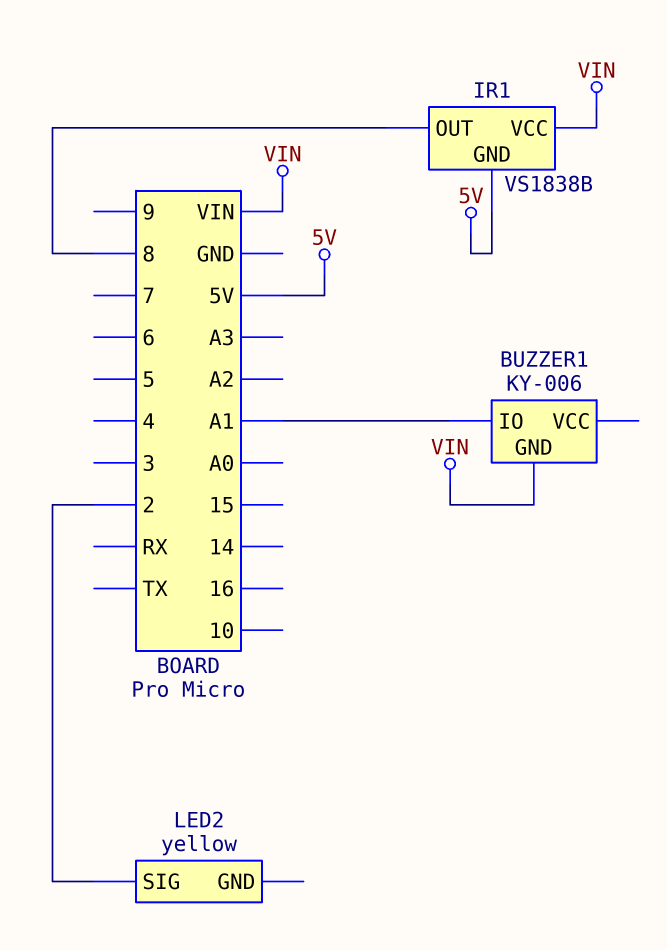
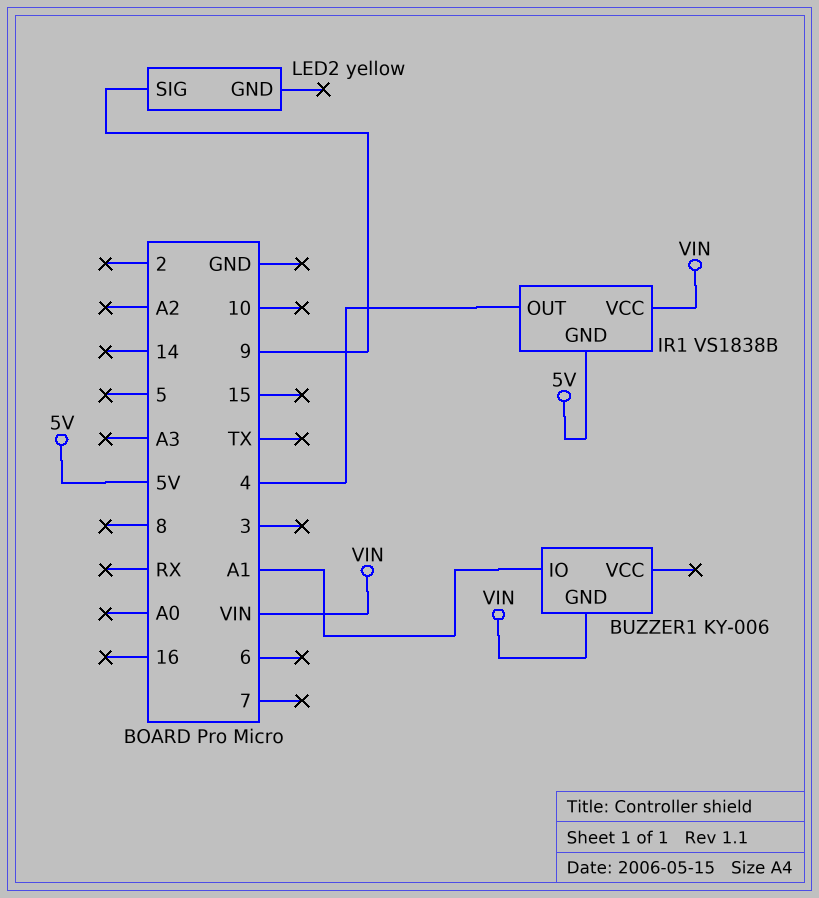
IR1 pin OUT: 8 -> 4
LED2 pin SIG: 2 -> 9

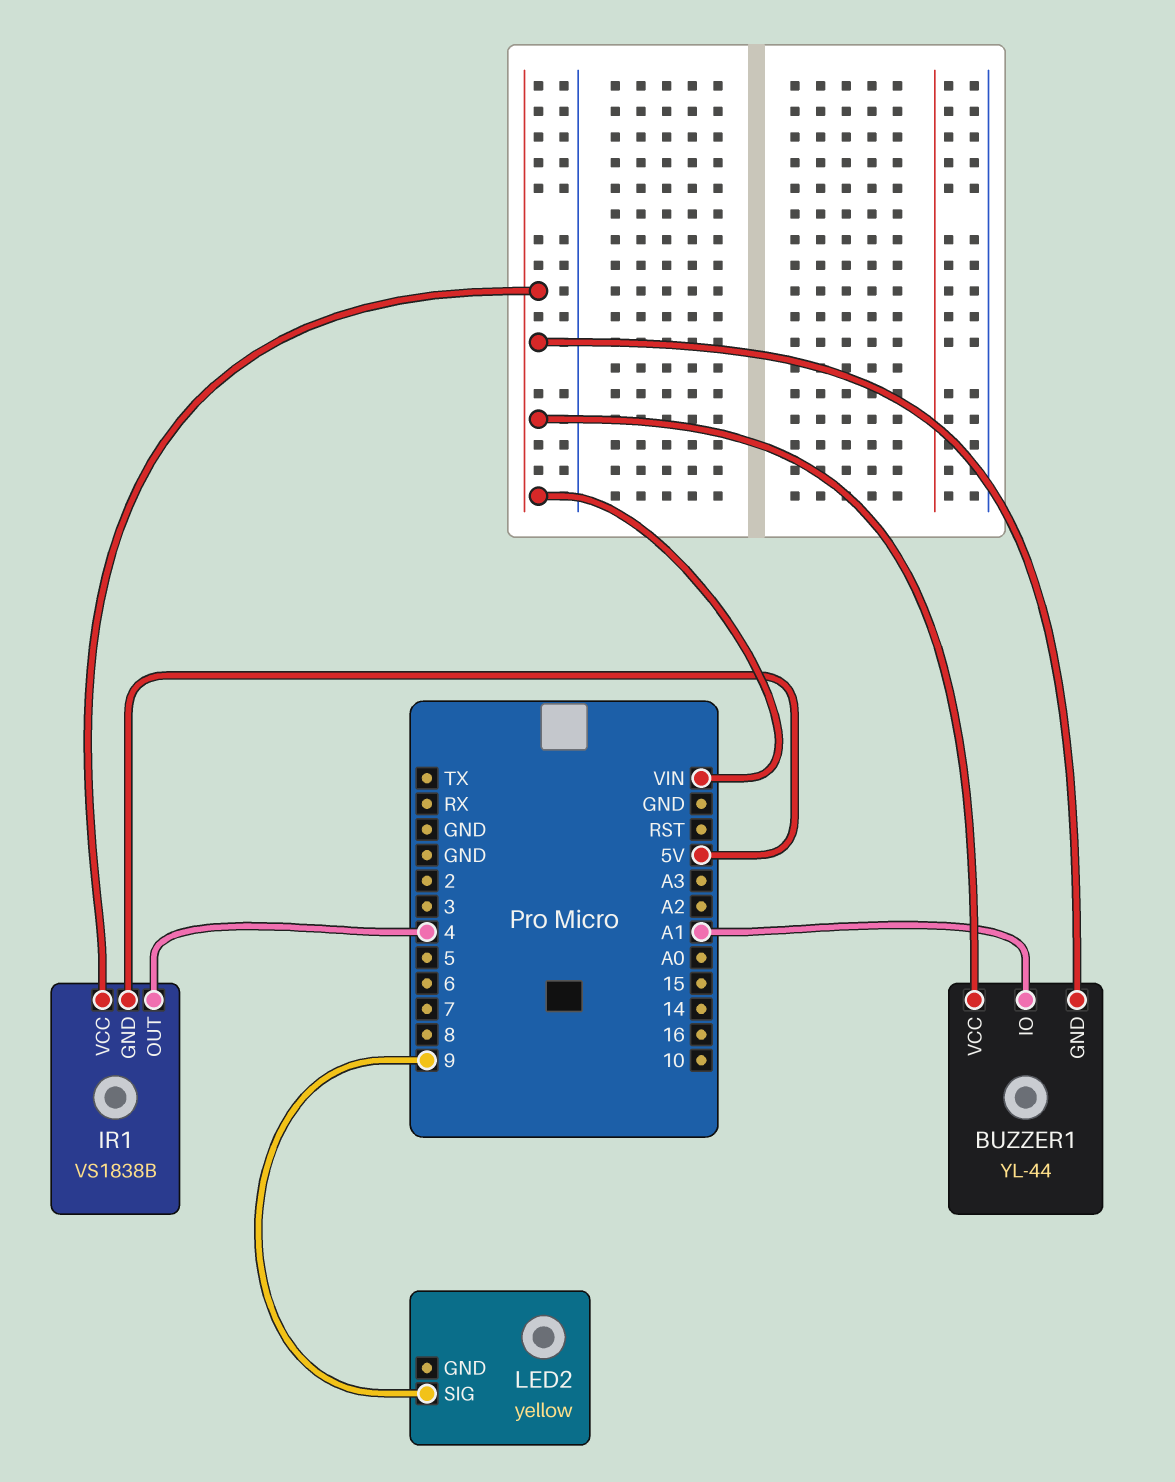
BUZZER1: KY-006 -> YL-44
BUZZER1 pin VCC: none -> VIN

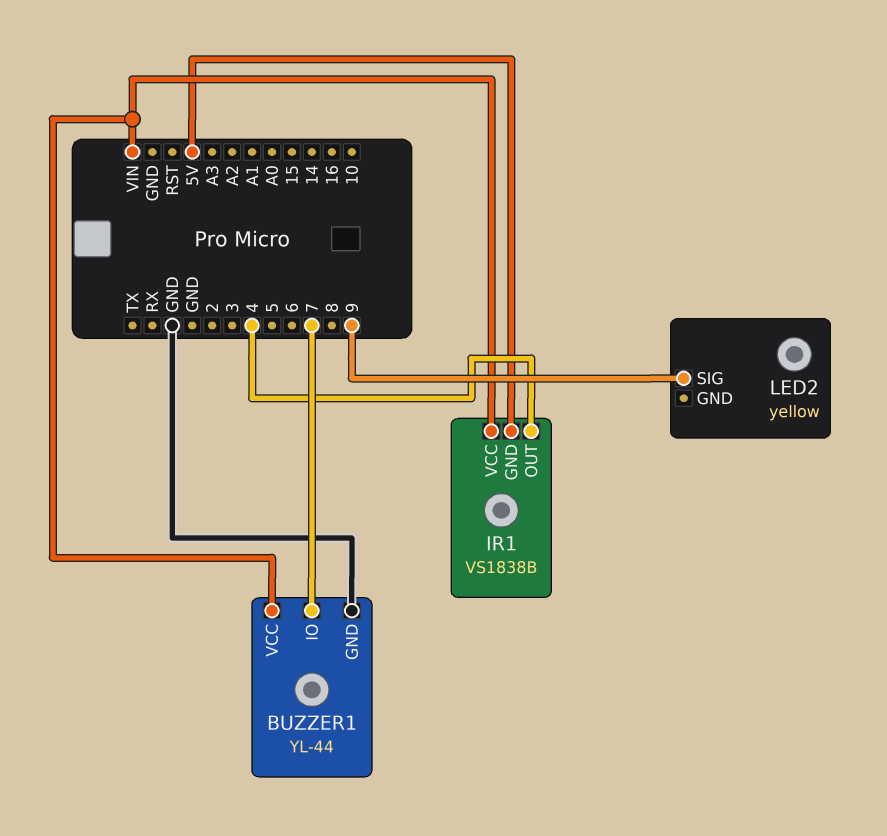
BUZZER1 pin GND: VIN -> GND
BUZZER1 pin IO: A1 -> 7

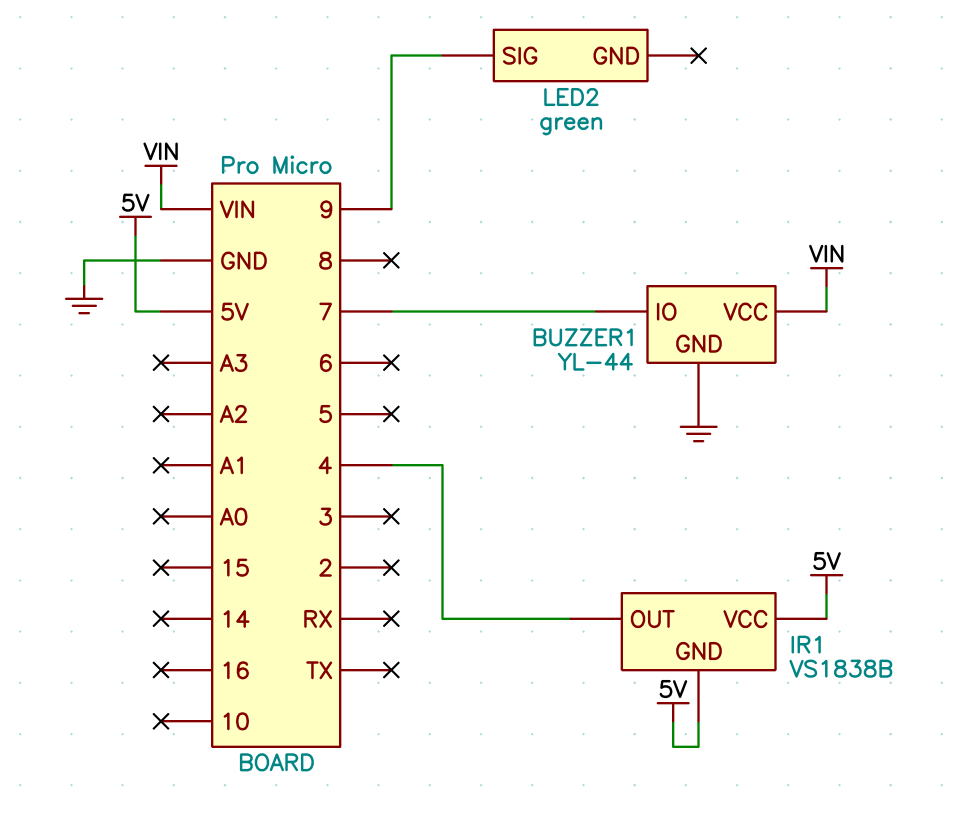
IR1 pin VCC: VIN -> 5V
LED2: yellow -> green

